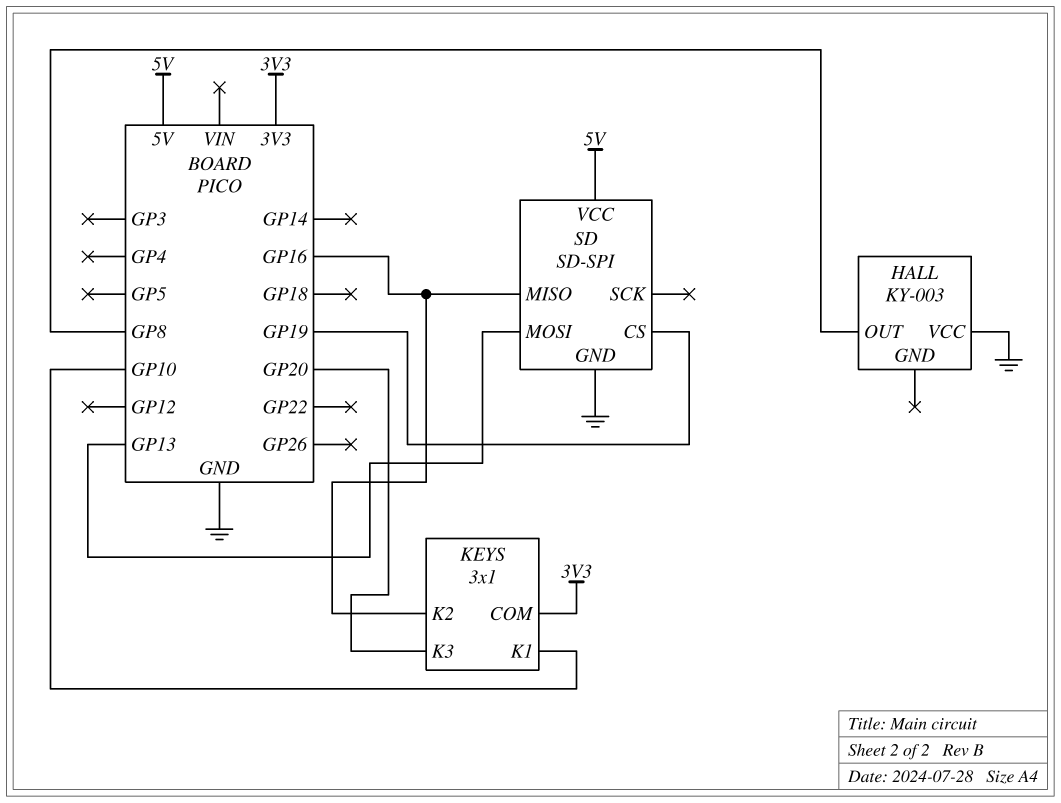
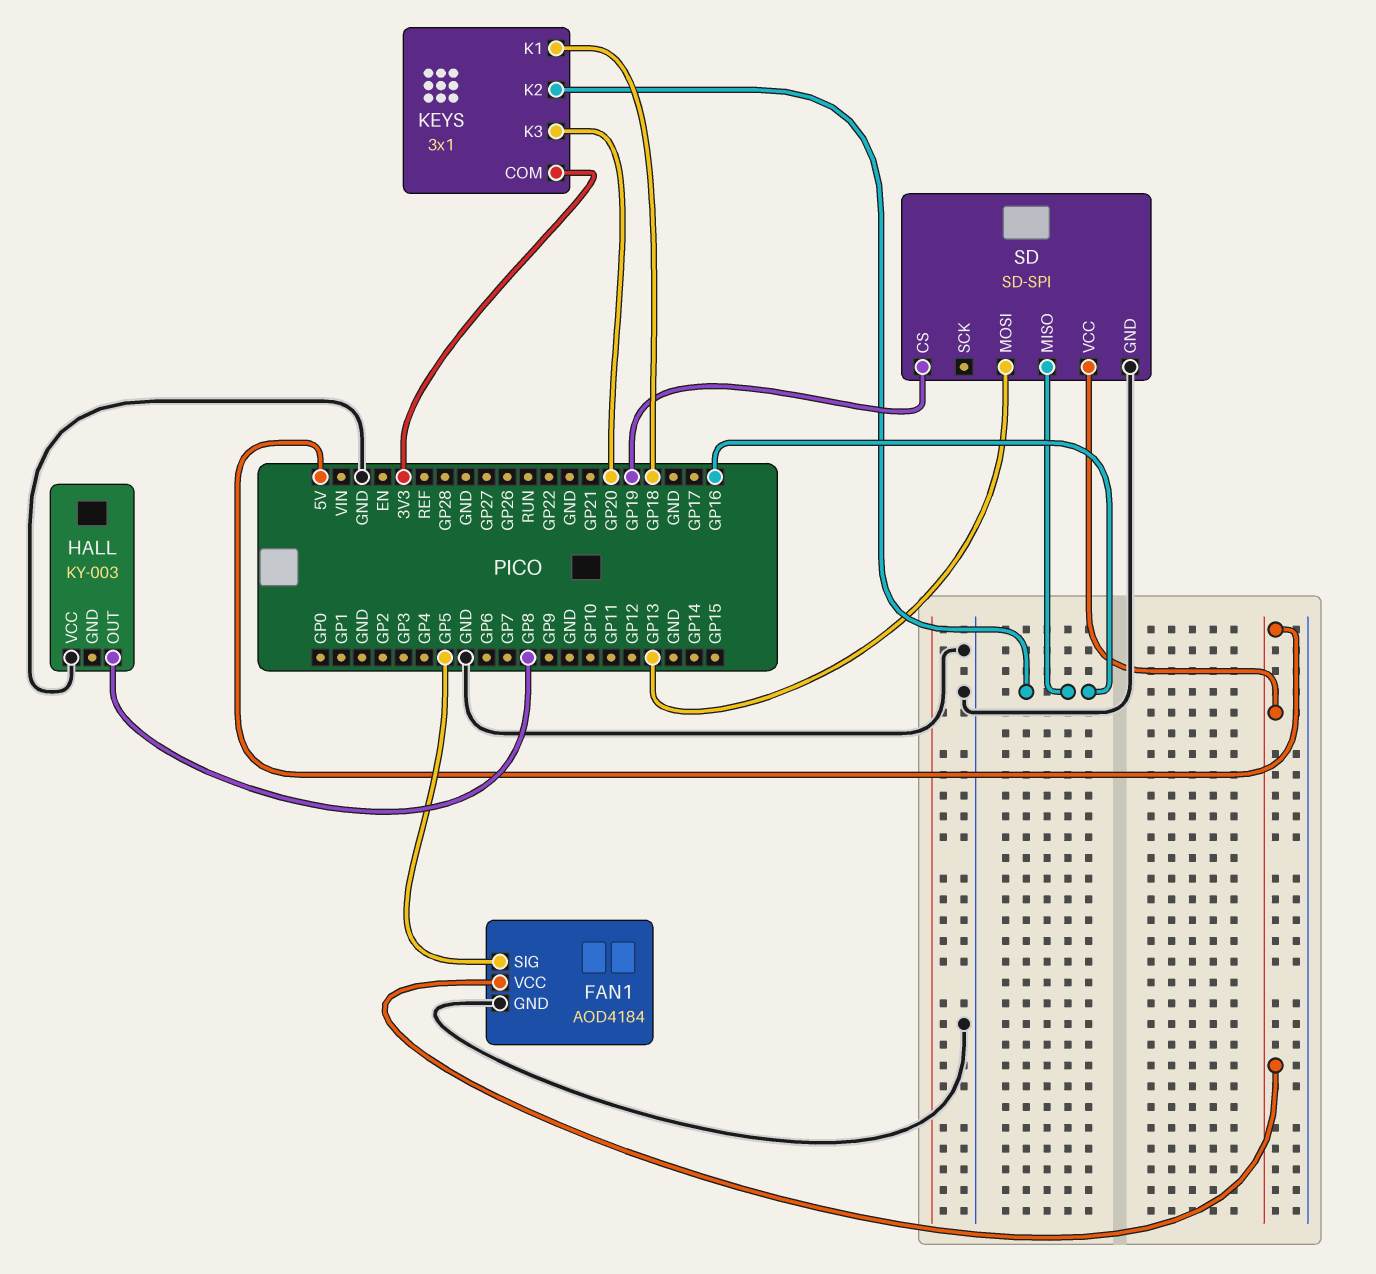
FAN1: none -> AOD4184
FAN1 pin GND: none -> GND
FAN1 pin SIG: none -> GP5
FAN1 pin VCC: none -> 5V
KEYS pin K1: GP10 -> GP18

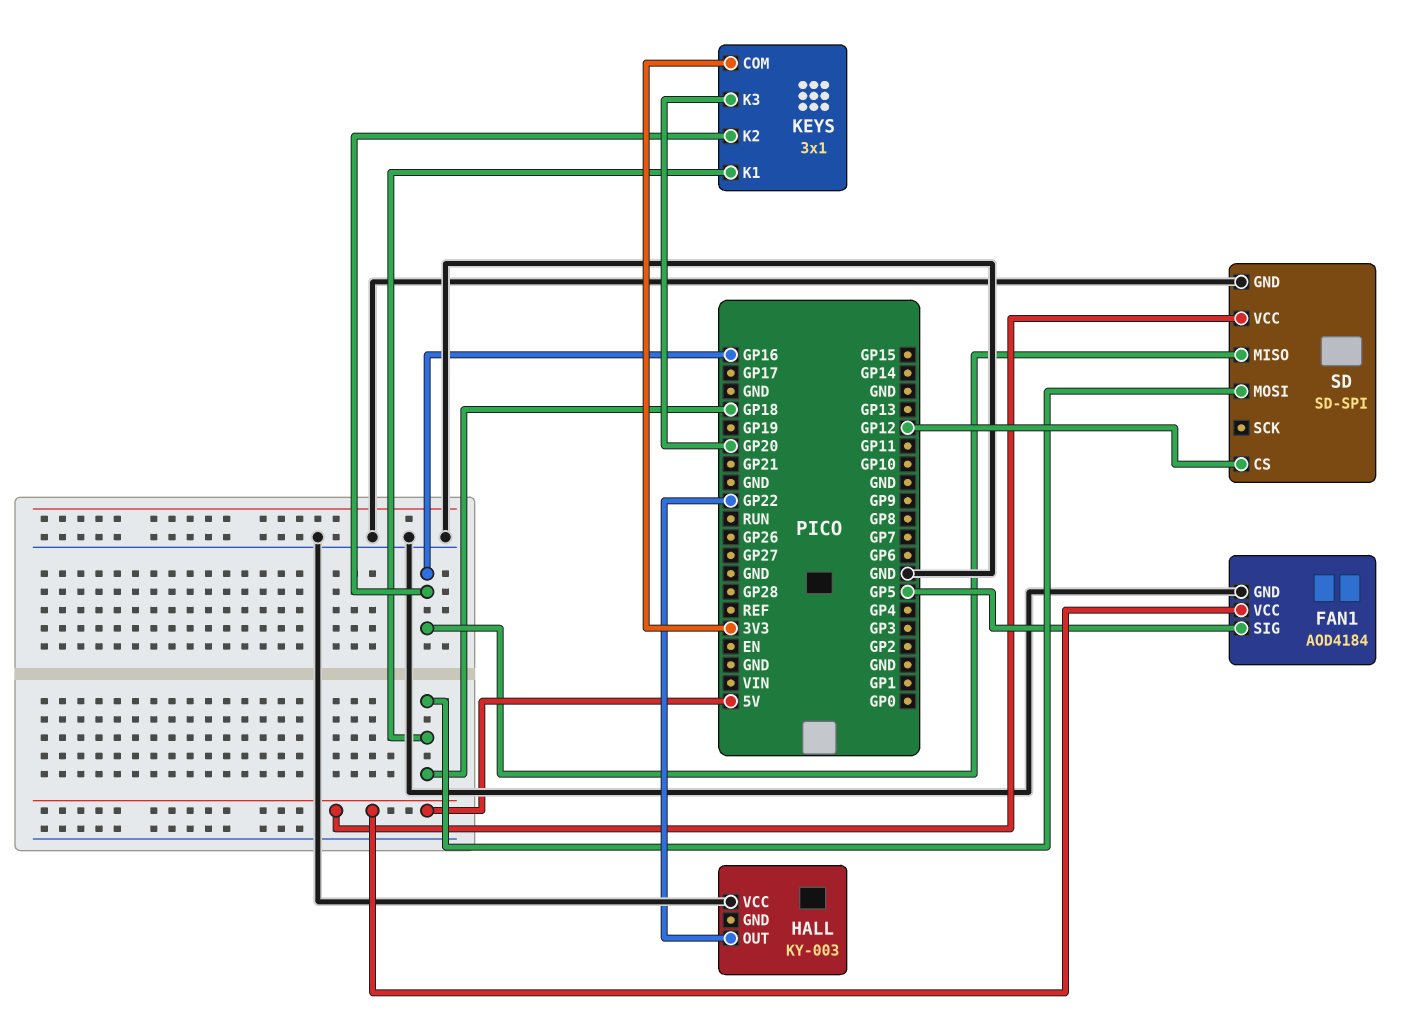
HALL pin OUT: GP8 -> GP22
SD pin CS: GP19 -> GP12
SD pin MOSI: GP13 -> GP18

